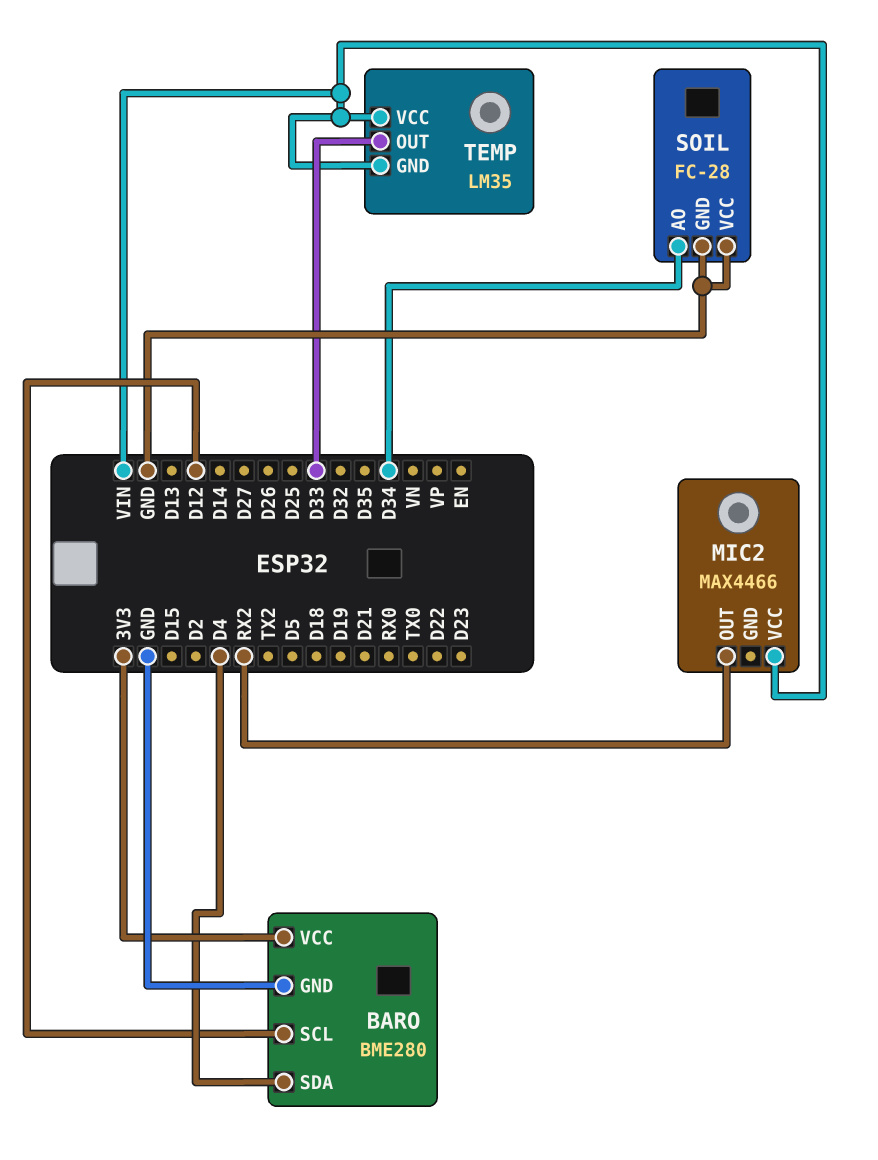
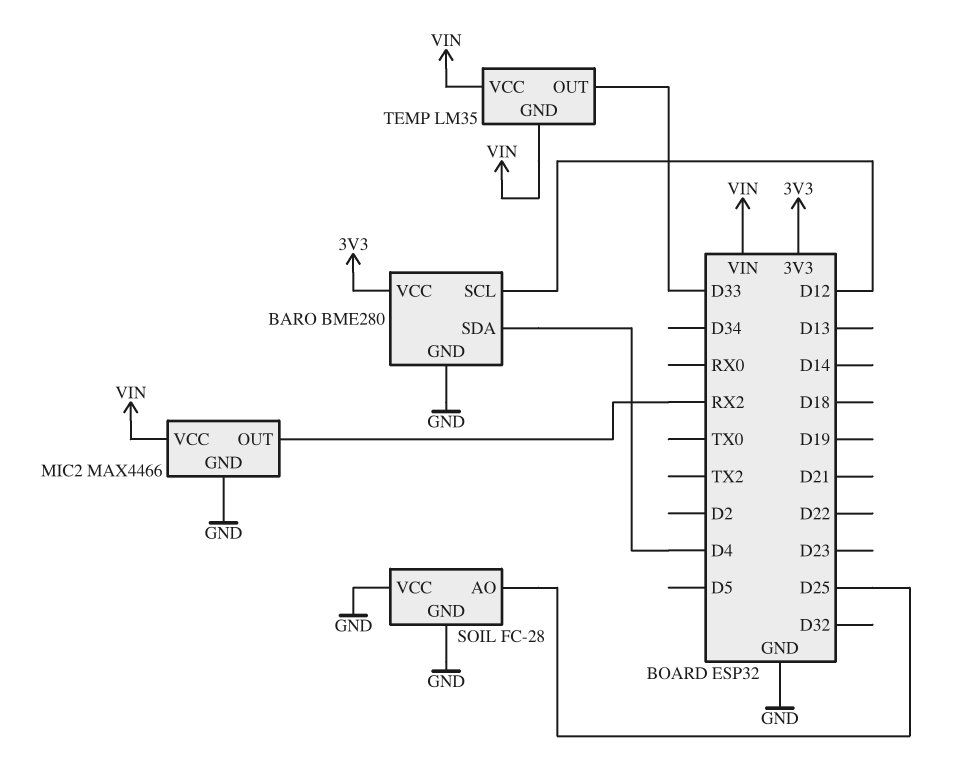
MIC2 pin GND: none -> GND
SOIL pin AO: D34 -> D25

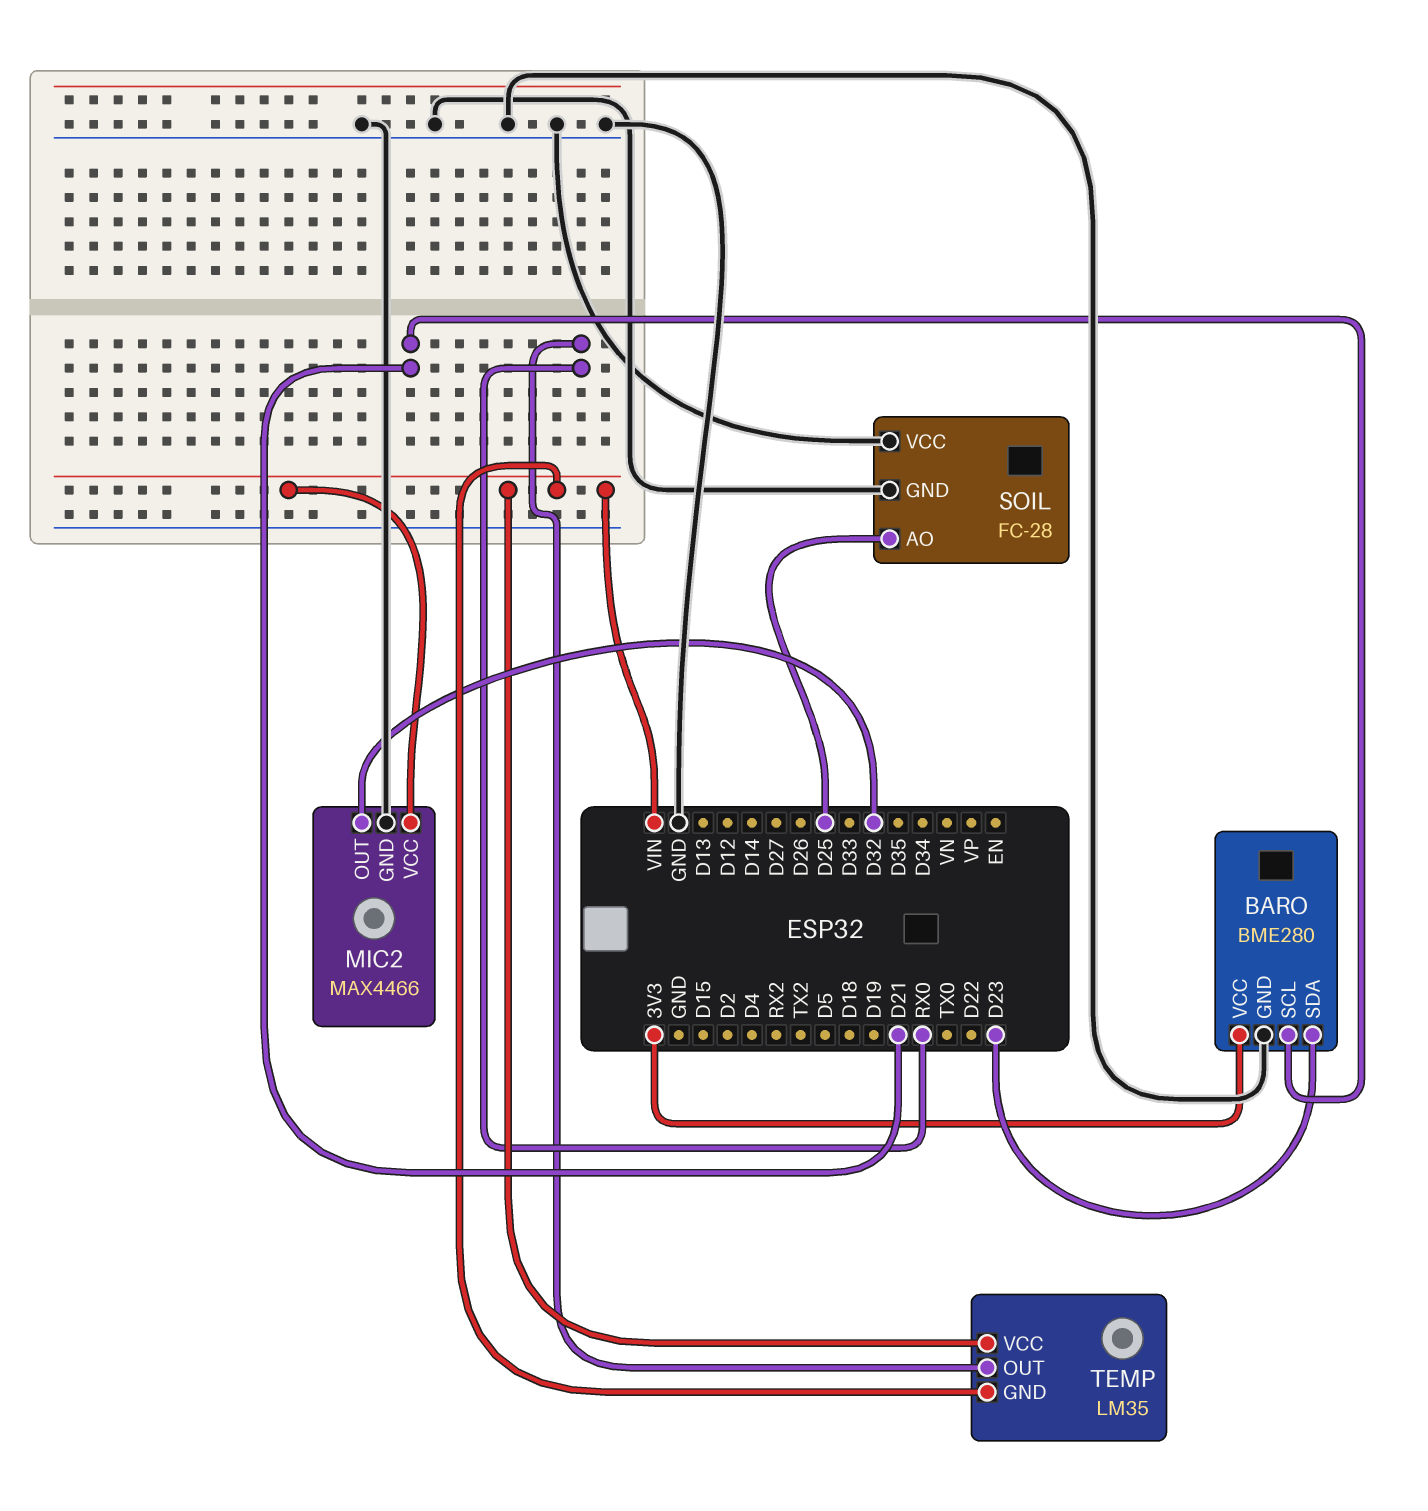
BARO pin SCL: D12 -> D21
BARO pin SDA: D4 -> D23
MIC2 pin OUT: RX2 -> D32
TEMP pin OUT: D33 -> RX0

